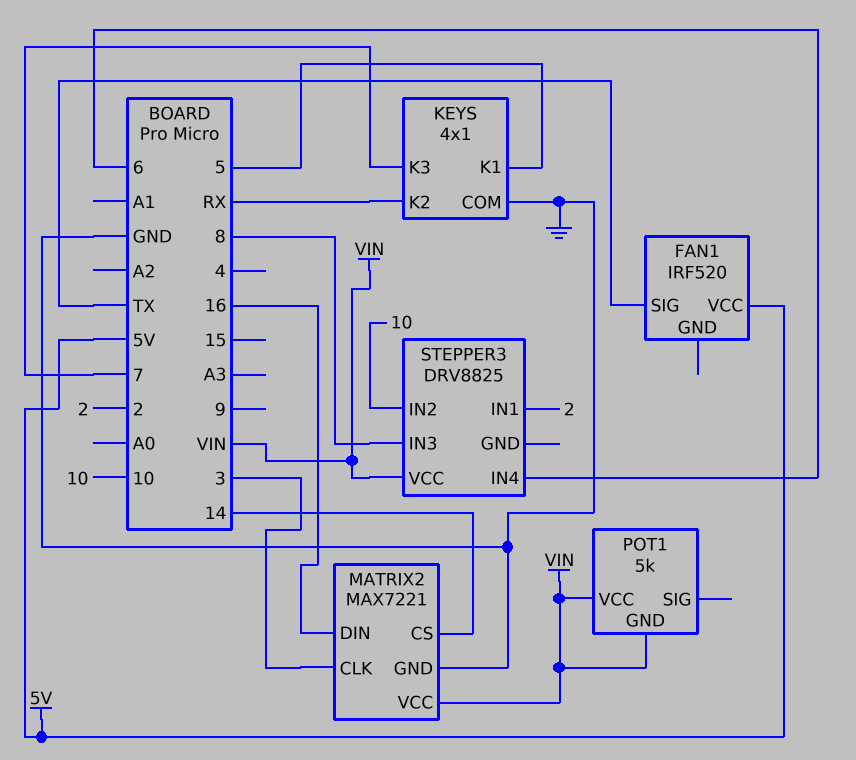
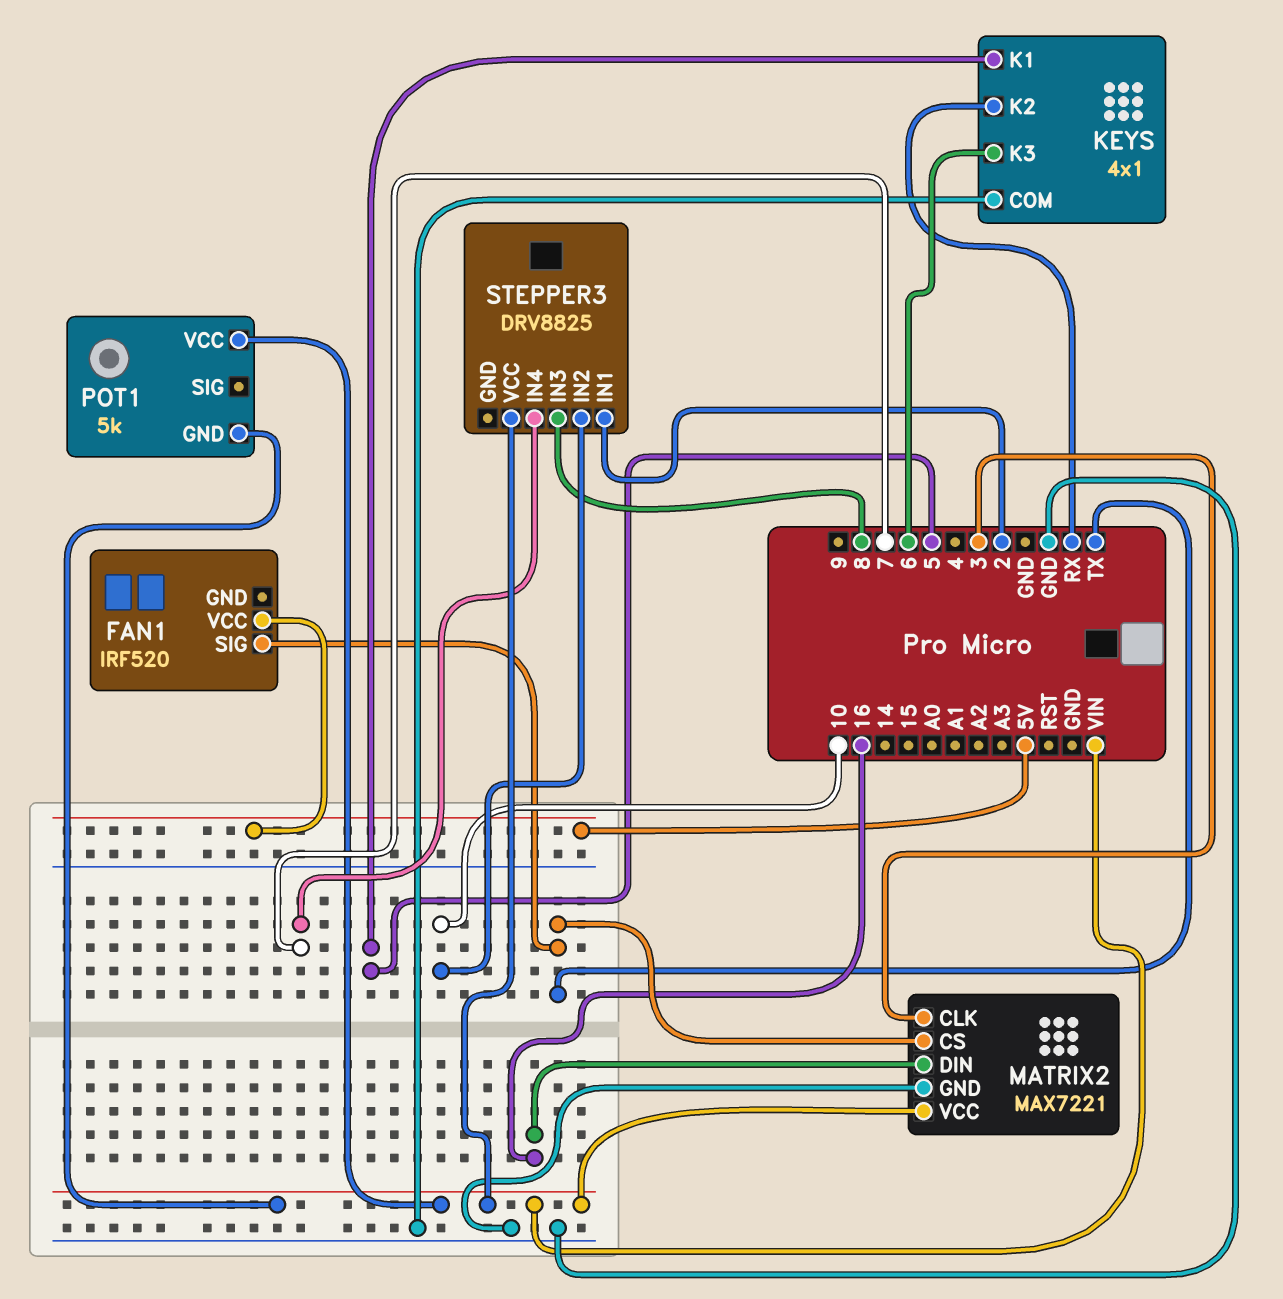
KEYS pin K3: 7 -> 6
MATRIX2 pin CS: 14 -> TX
STEPPER3 pin IN4: 6 -> 7

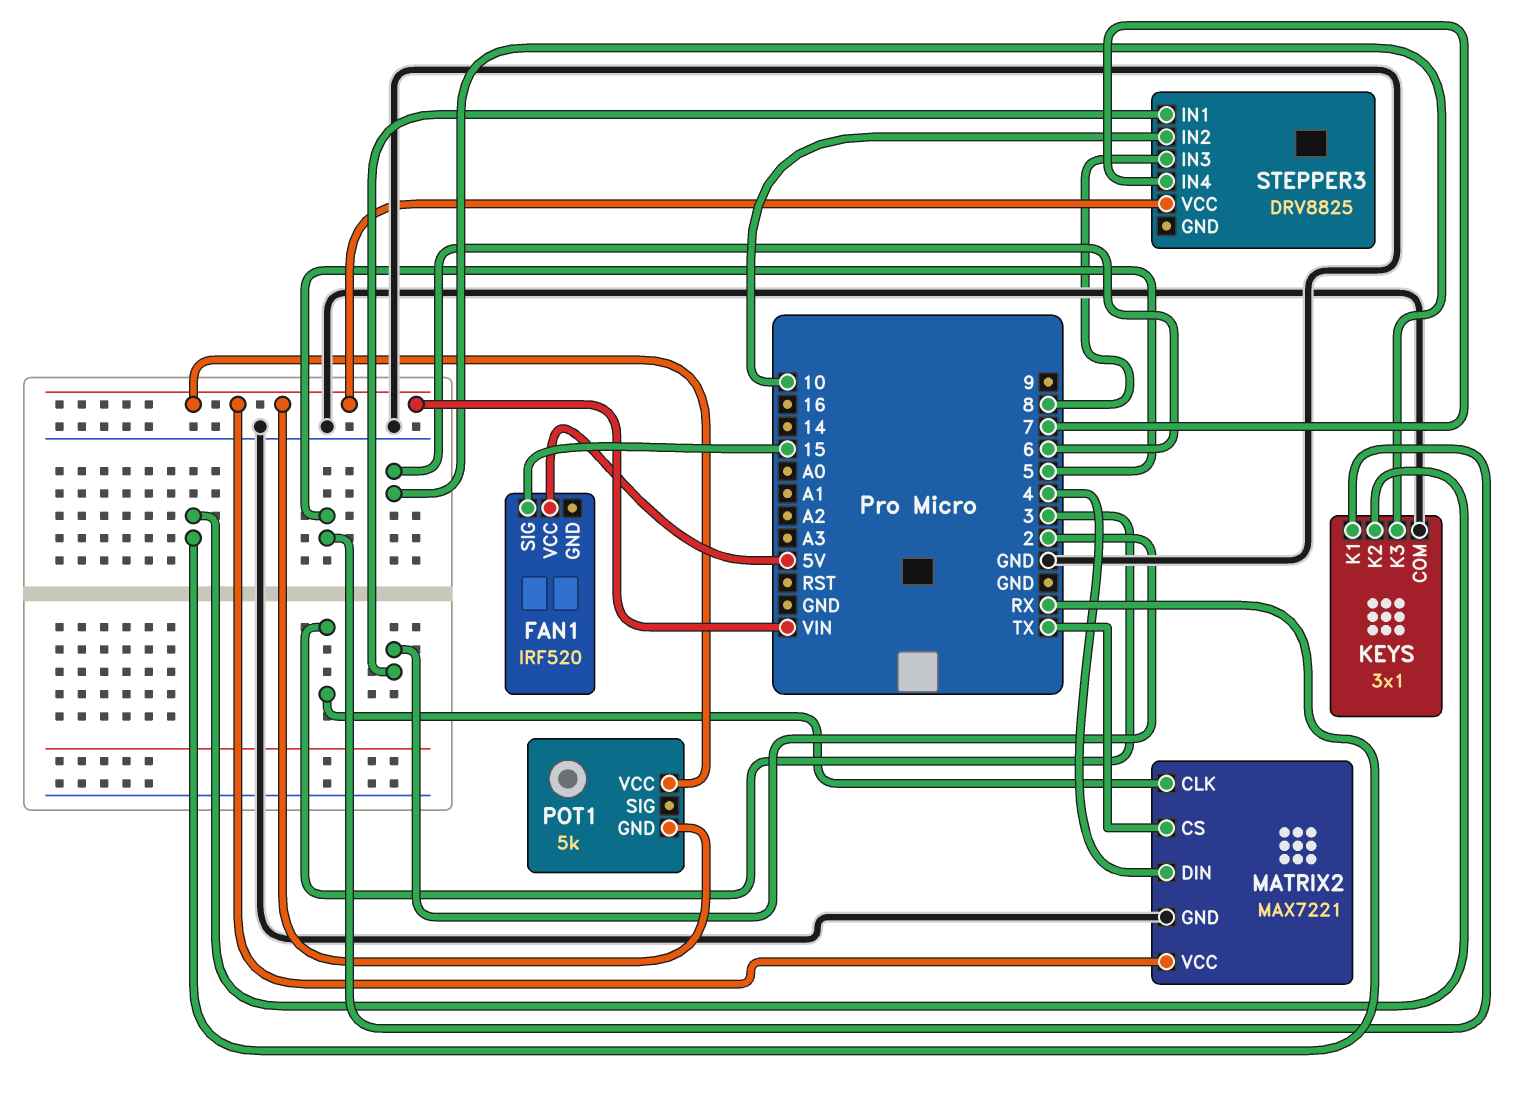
FAN1 pin SIG: TX -> 15
KEYS: 4x1 -> 3x1
MATRIX2 pin DIN: 16 -> 4

